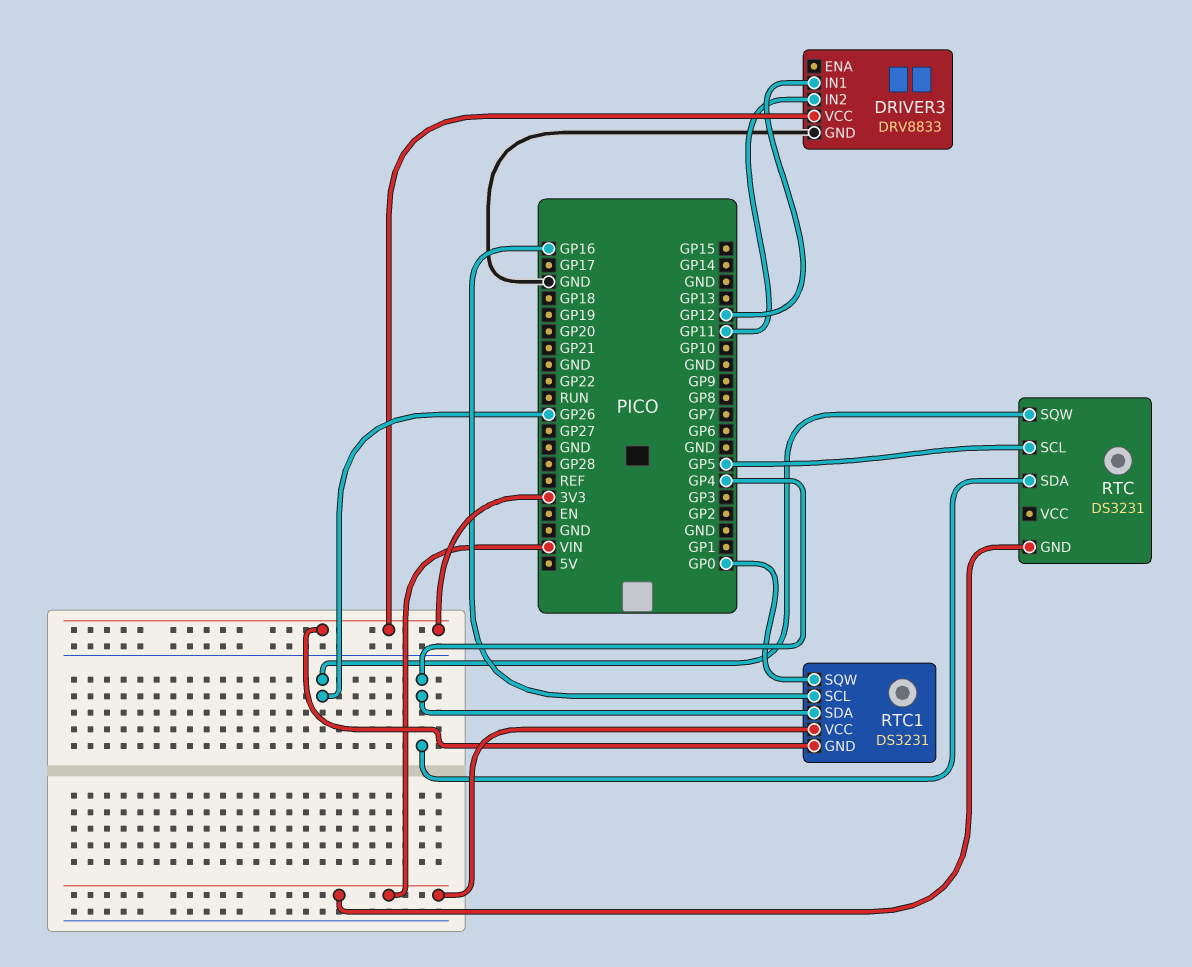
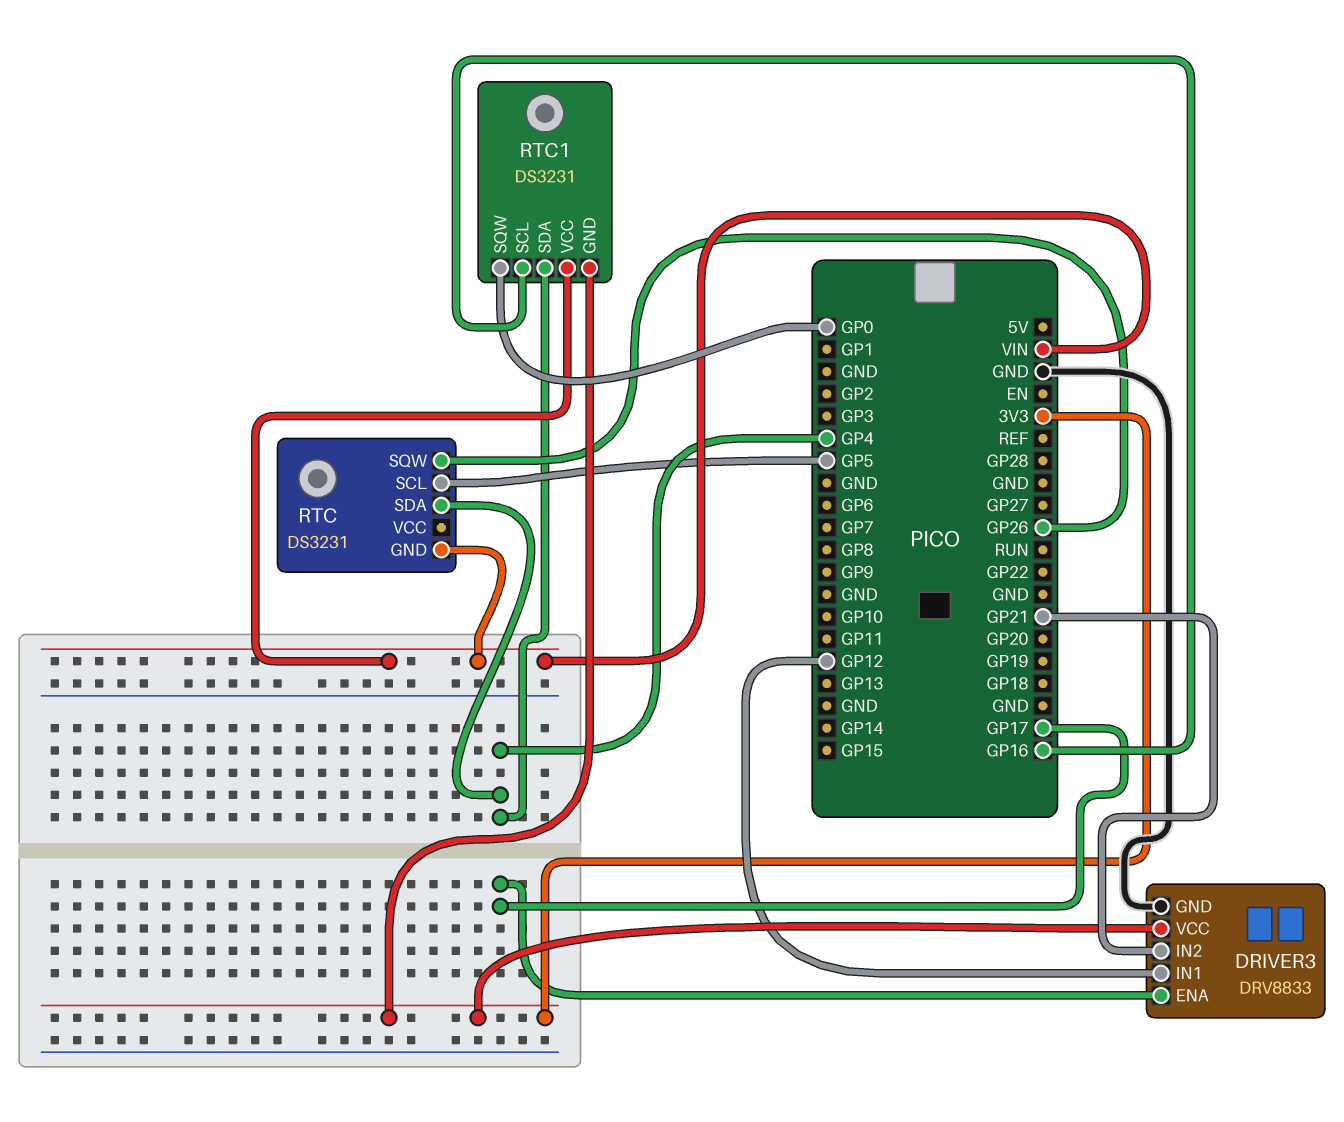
DRIVER3 pin ENA: none -> GP17
DRIVER3 pin IN2: GP11 -> GP21

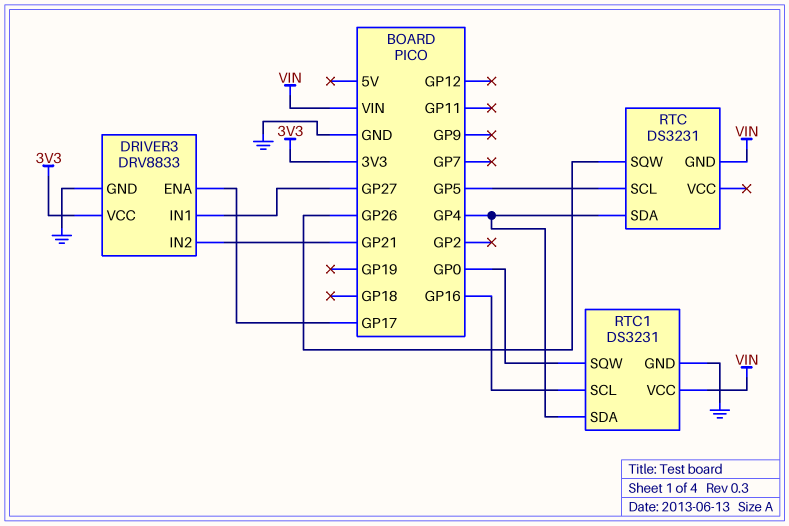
DRIVER3 pin IN1: GP12 -> GP27
RTC1 pin GND: 3V3 -> GND

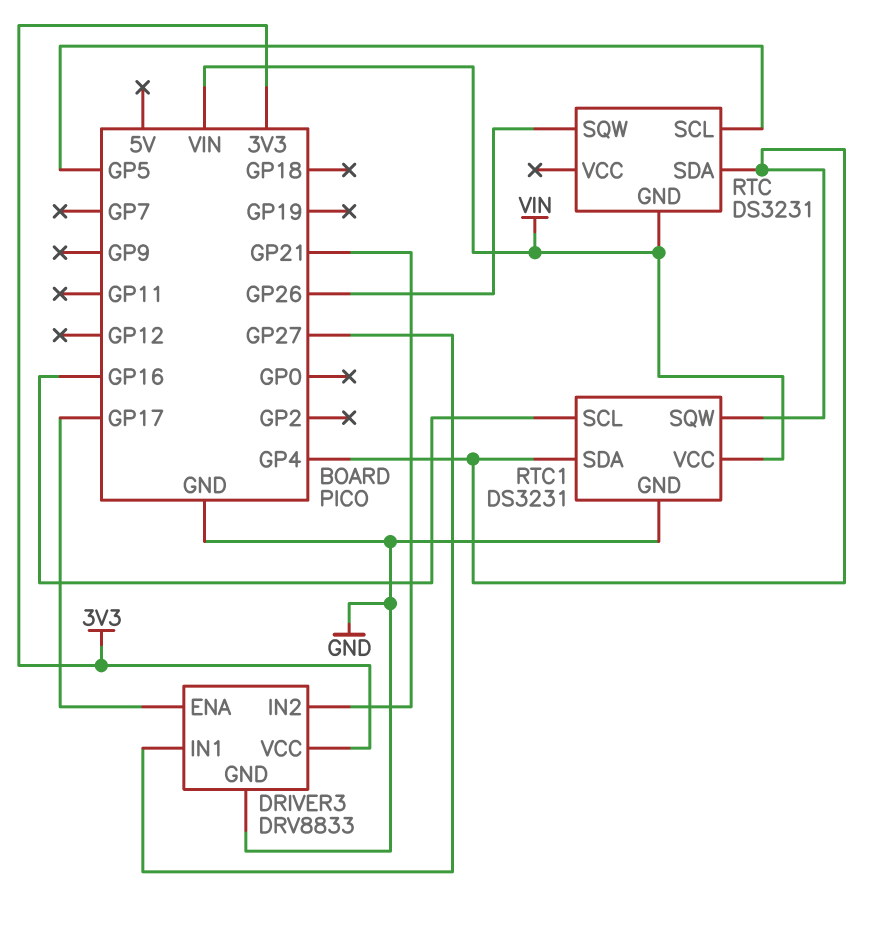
RTC1 pin SQW: GP0 -> GP4

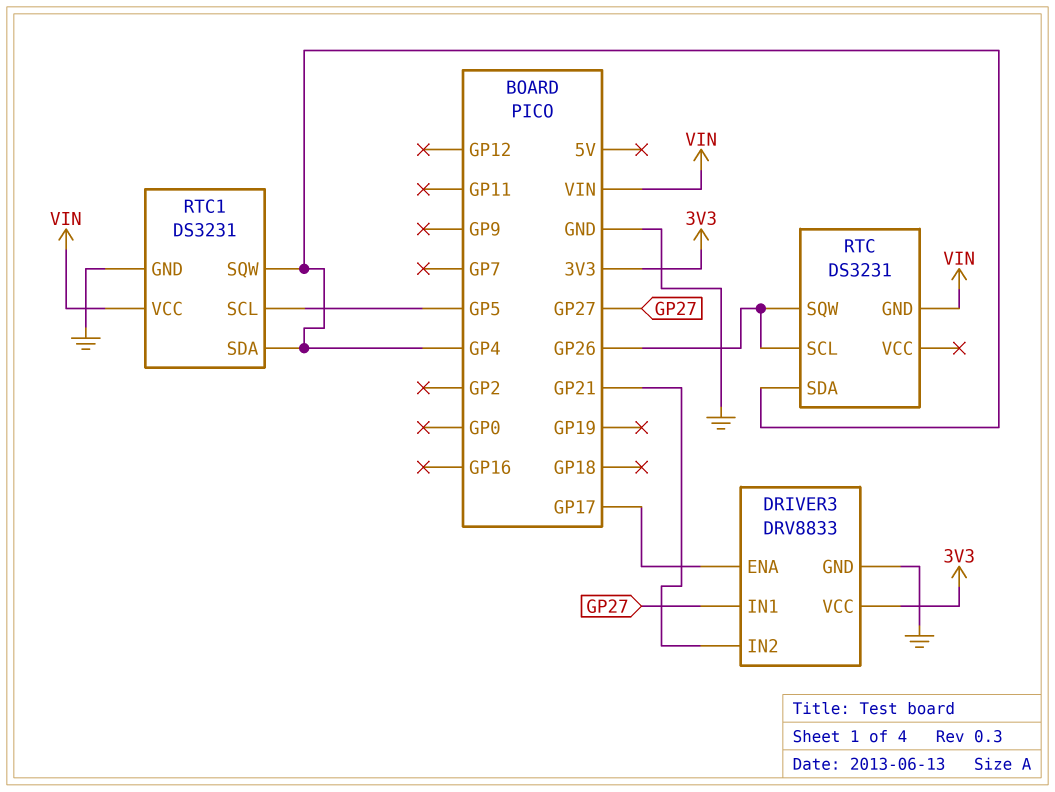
RTC pin SCL: GP5 -> GP26
RTC1 pin SCL: GP16 -> GP5

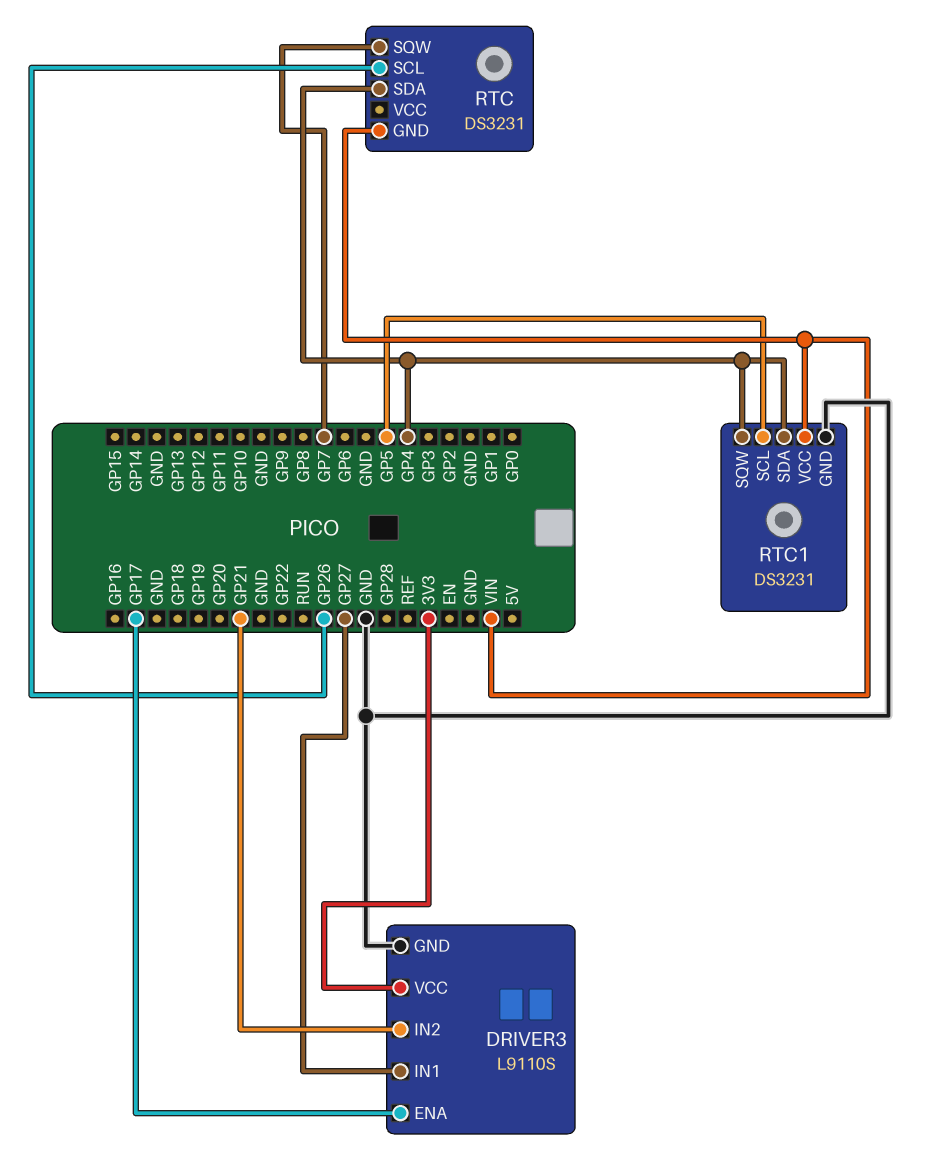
DRIVER3: DRV8833 -> L9110S
RTC pin SQW: GP26 -> GP7

